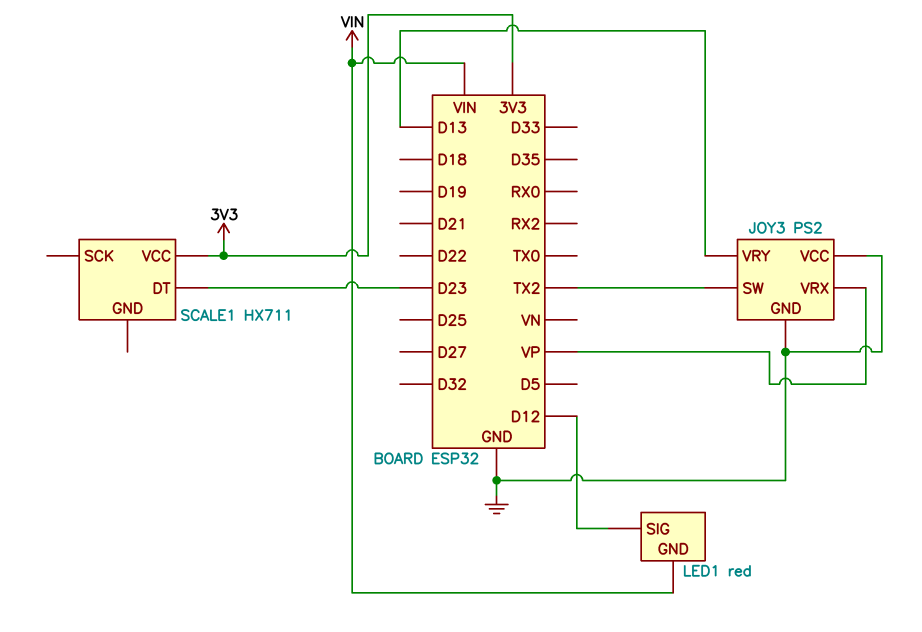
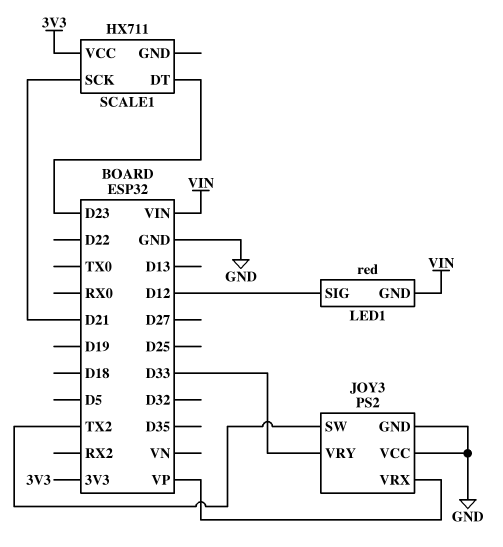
JOY3 pin VRY: D13 -> D33
SCALE1 pin SCK: none -> D21

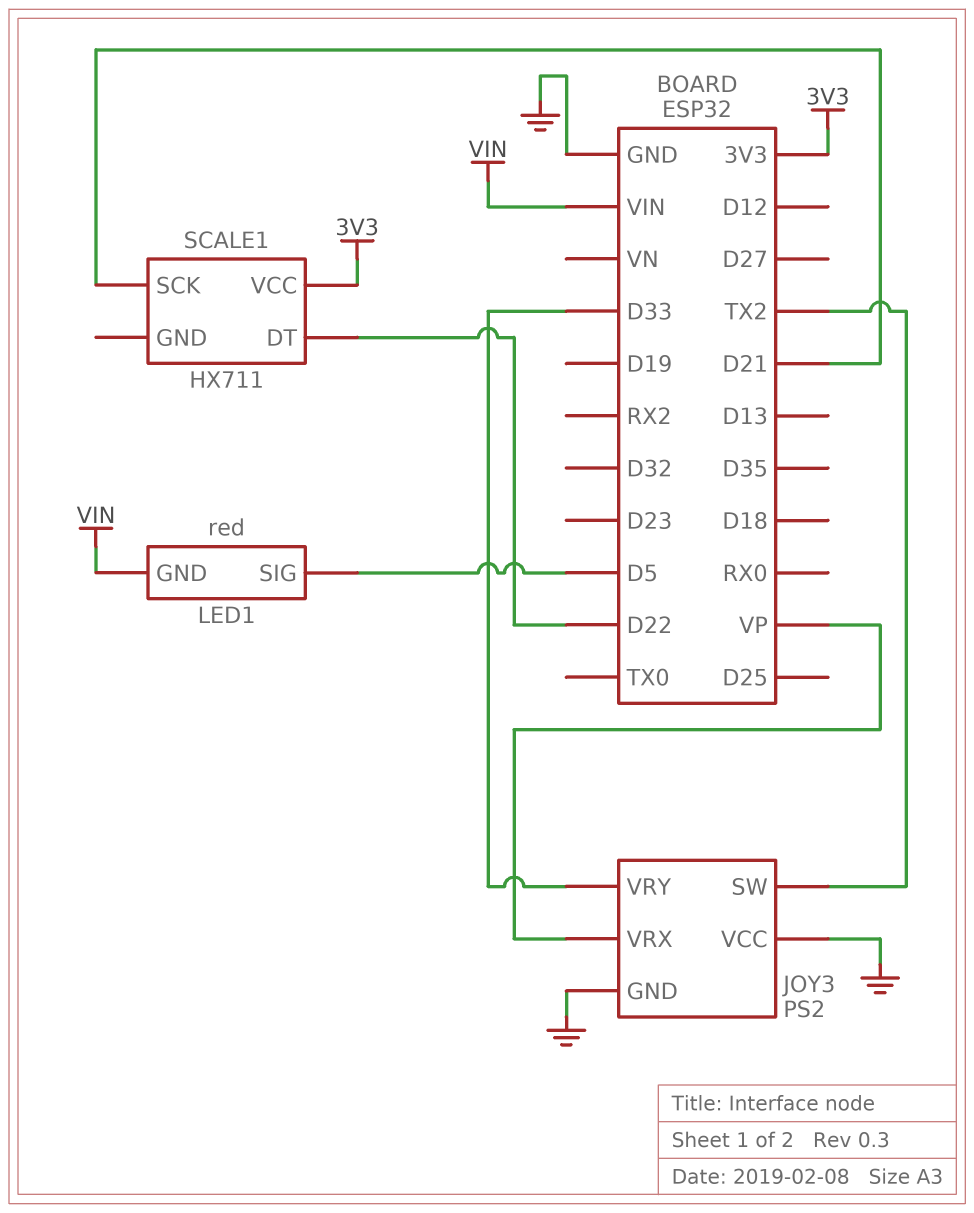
LED1 pin SIG: D12 -> D5
SCALE1 pin DT: D23 -> D22

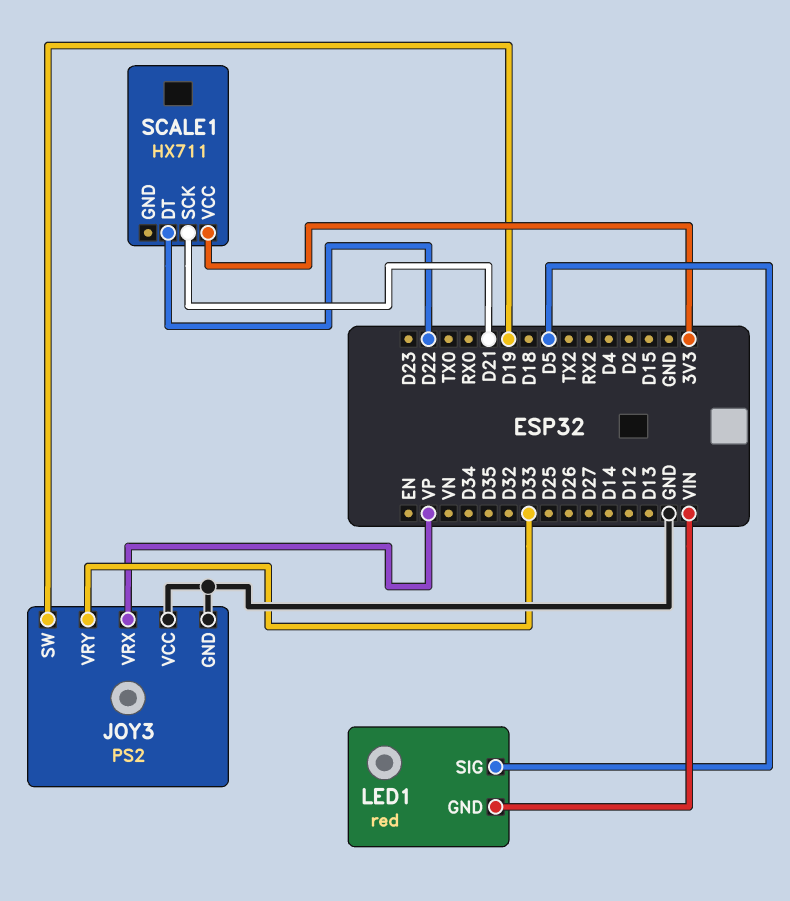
JOY3 pin SW: TX2 -> D19

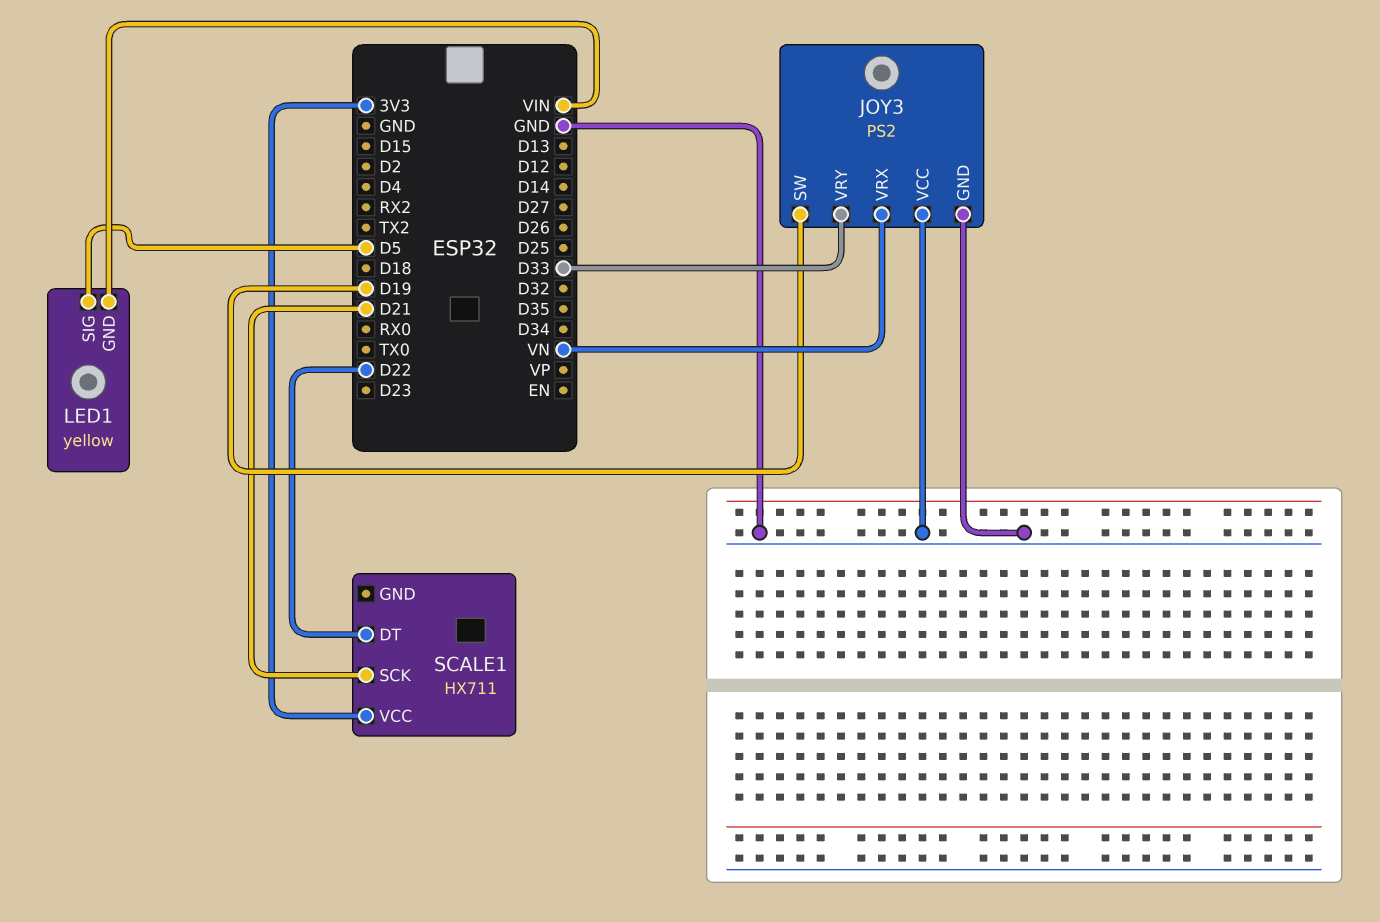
JOY3 pin VRX: VP -> VN
LED1: red -> yellow

